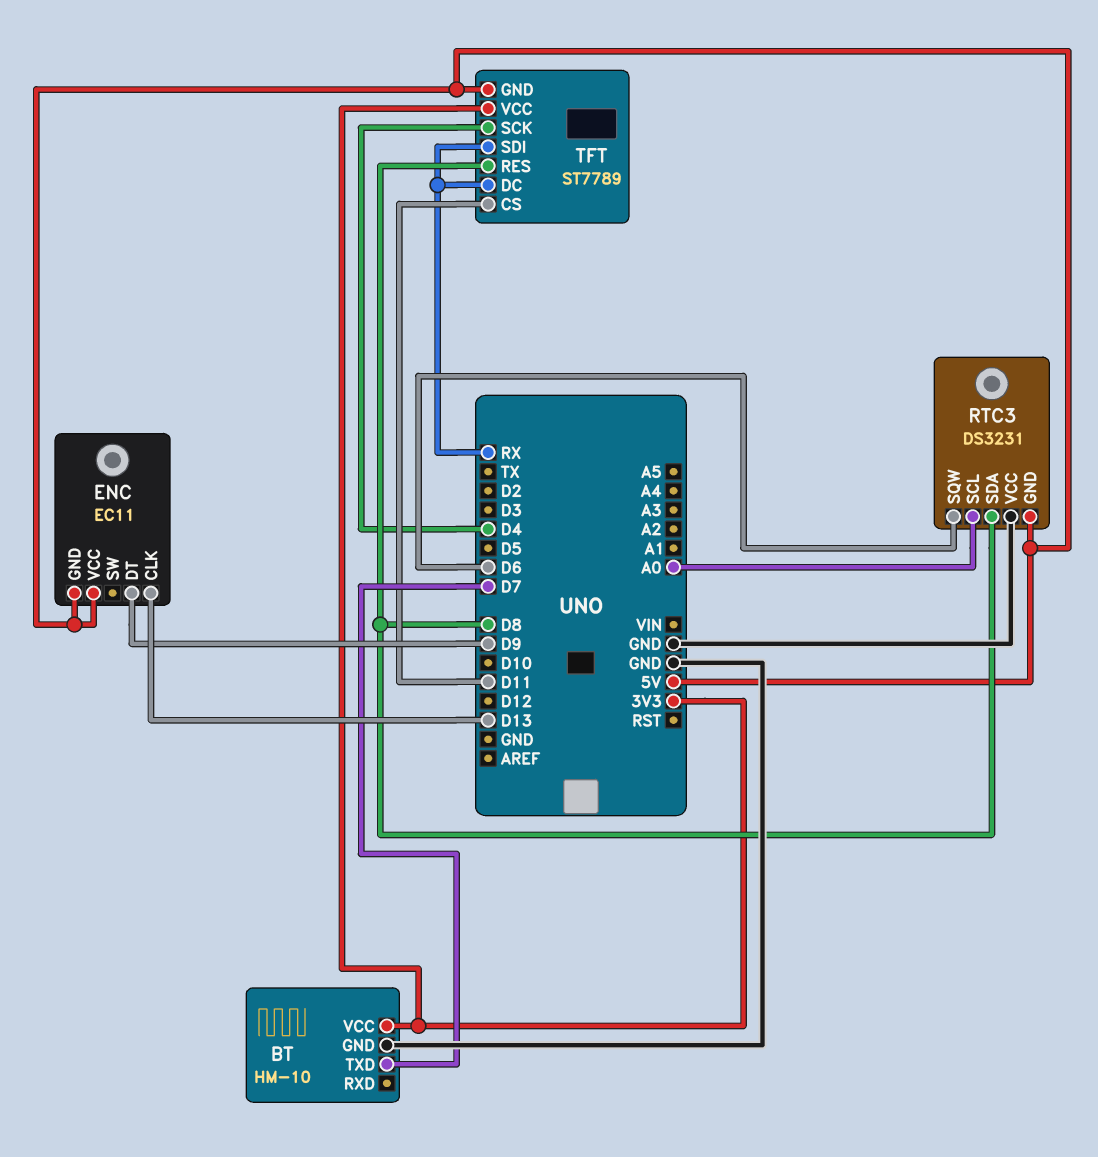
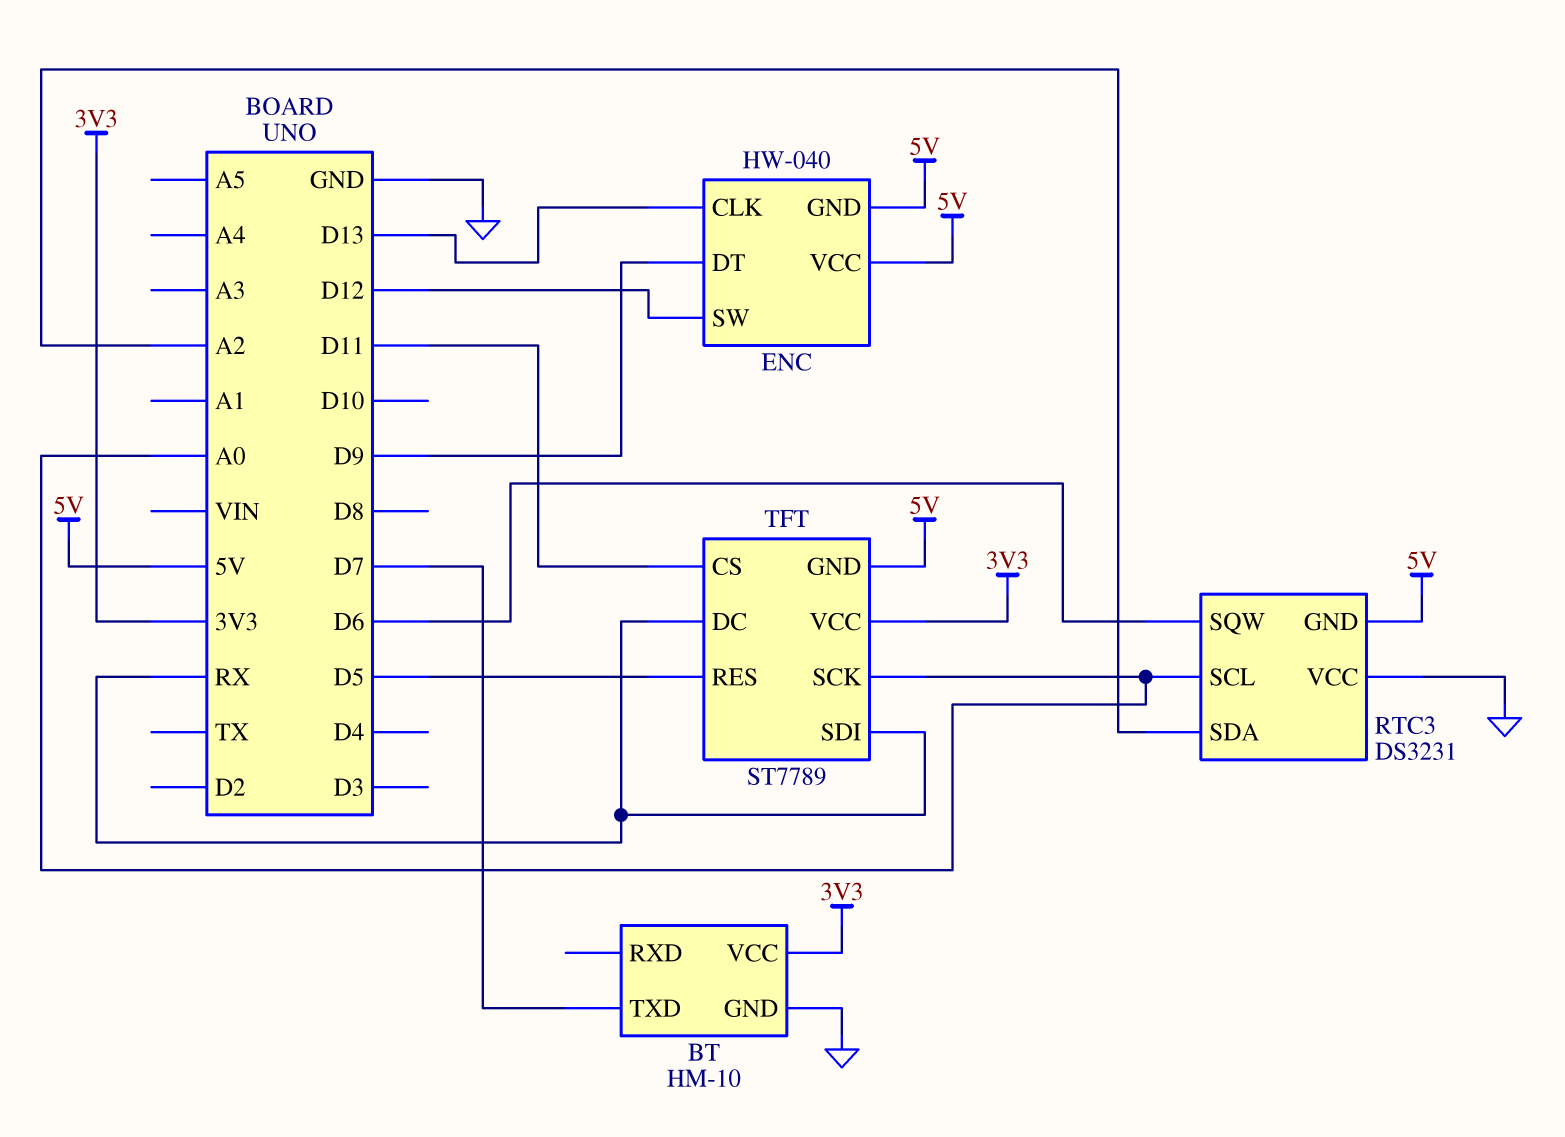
ENC: EC11 -> HW-040
ENC pin SW: none -> D12
RTC3 pin SDA: D8 -> A2
TFT pin RES: D8 -> D5
TFT pin SCK: D4 -> A0

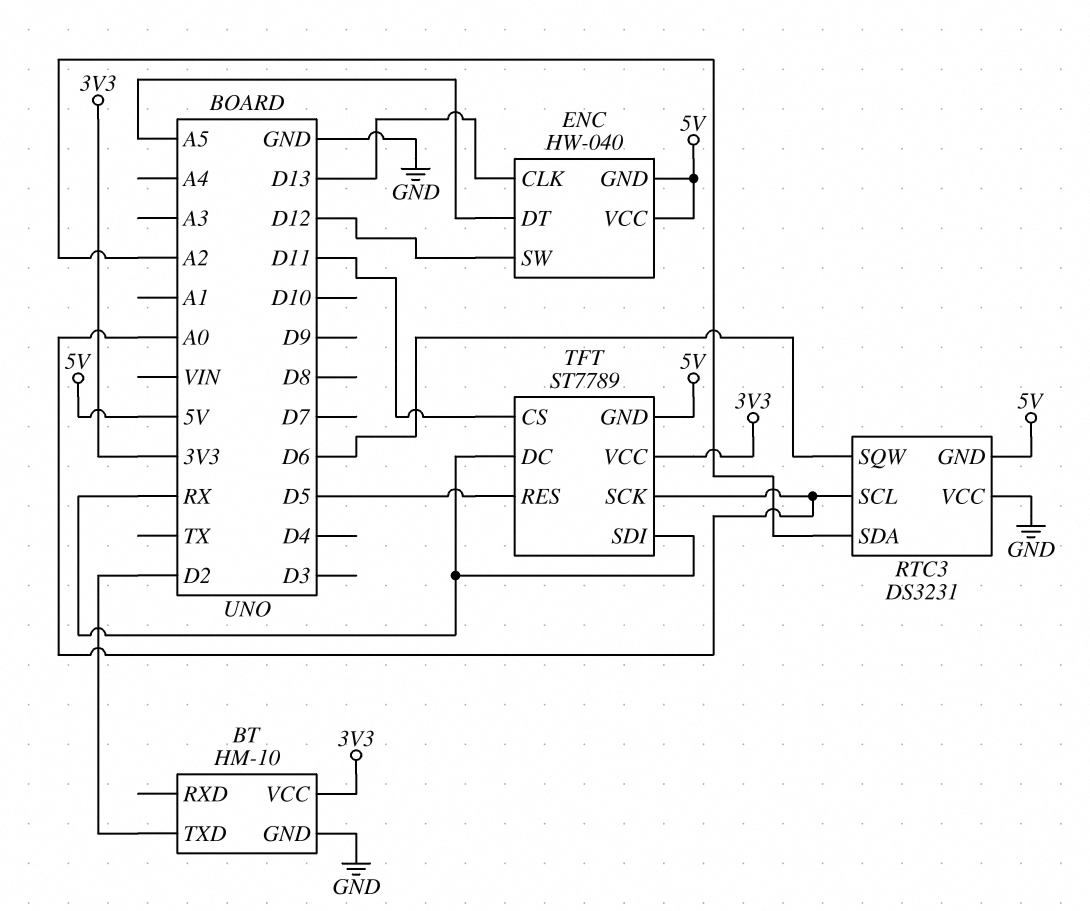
BT pin TXD: D7 -> D2
ENC pin DT: D9 -> A5

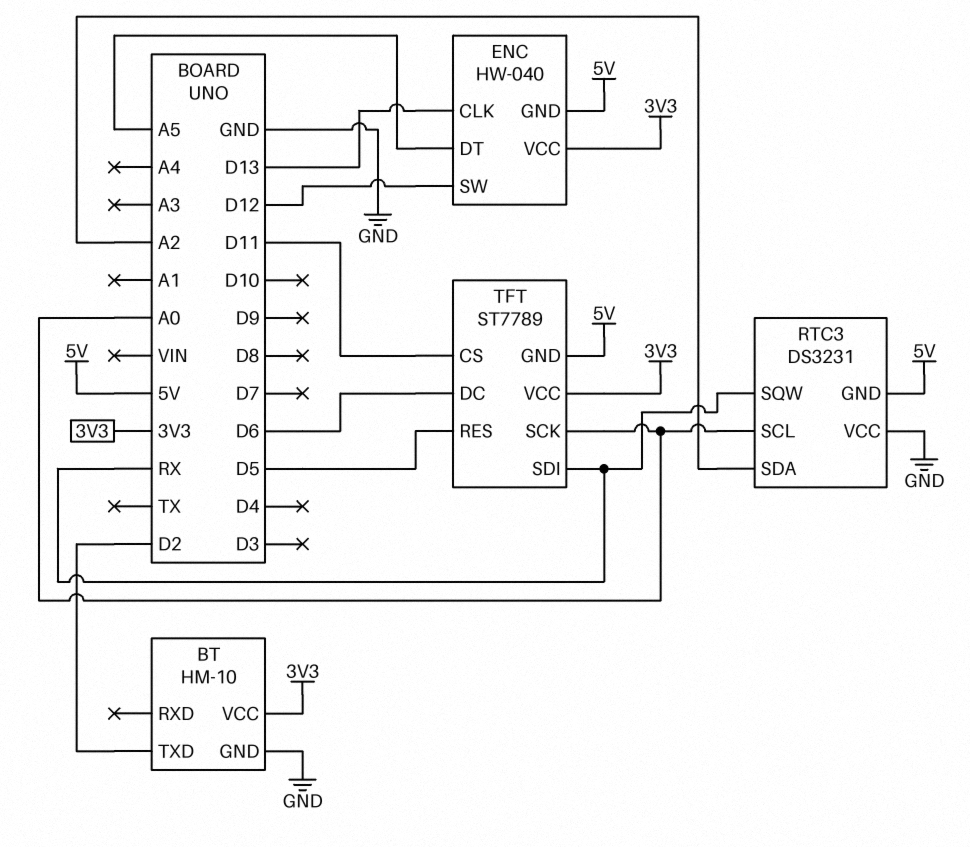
ENC pin VCC: 5V -> 3V3
RTC3 pin SQW: D6 -> RX
TFT pin DC: RX -> D6

